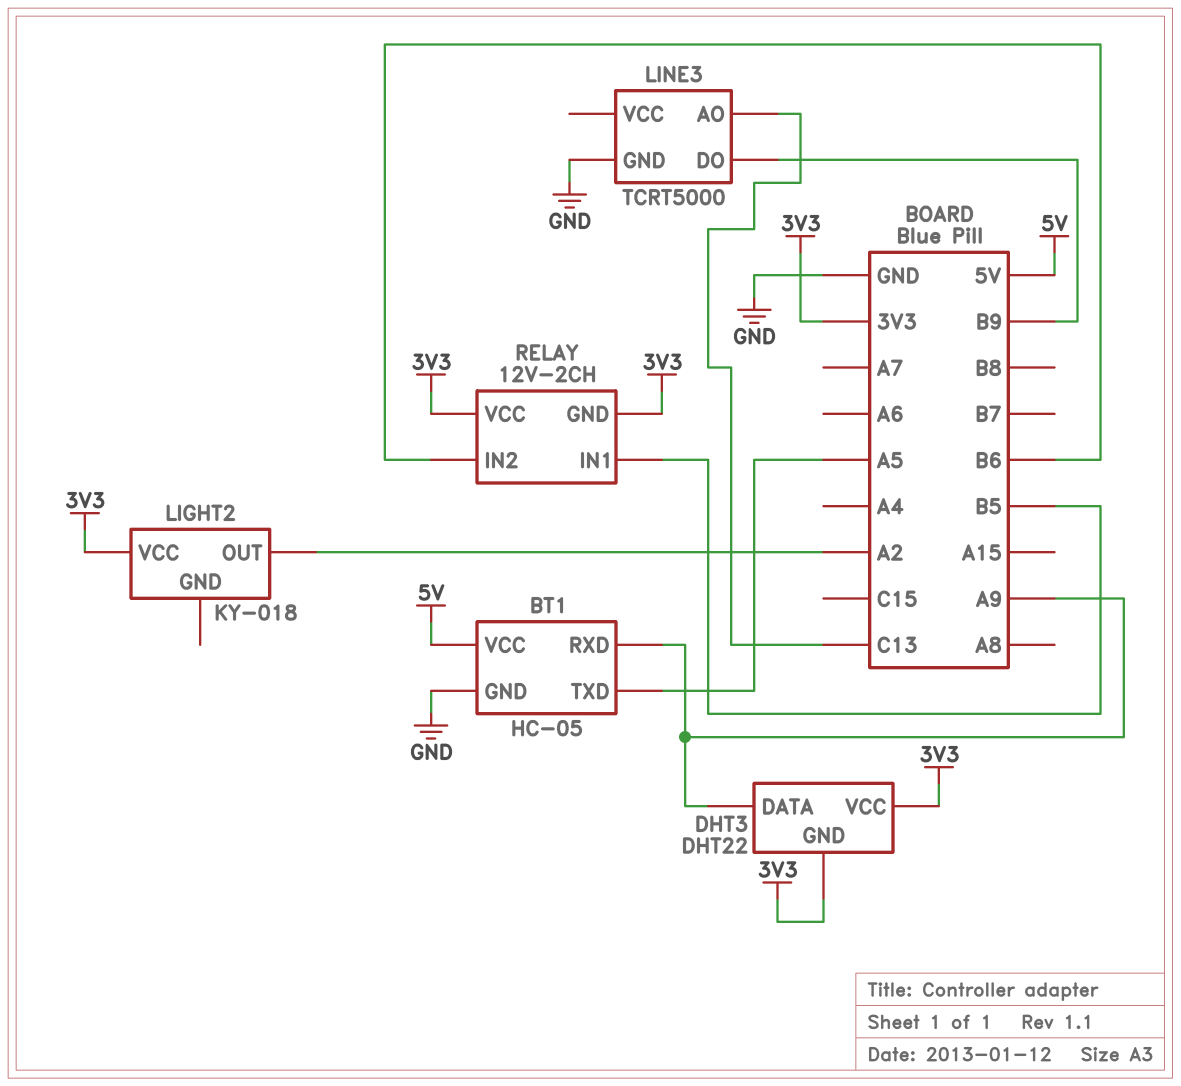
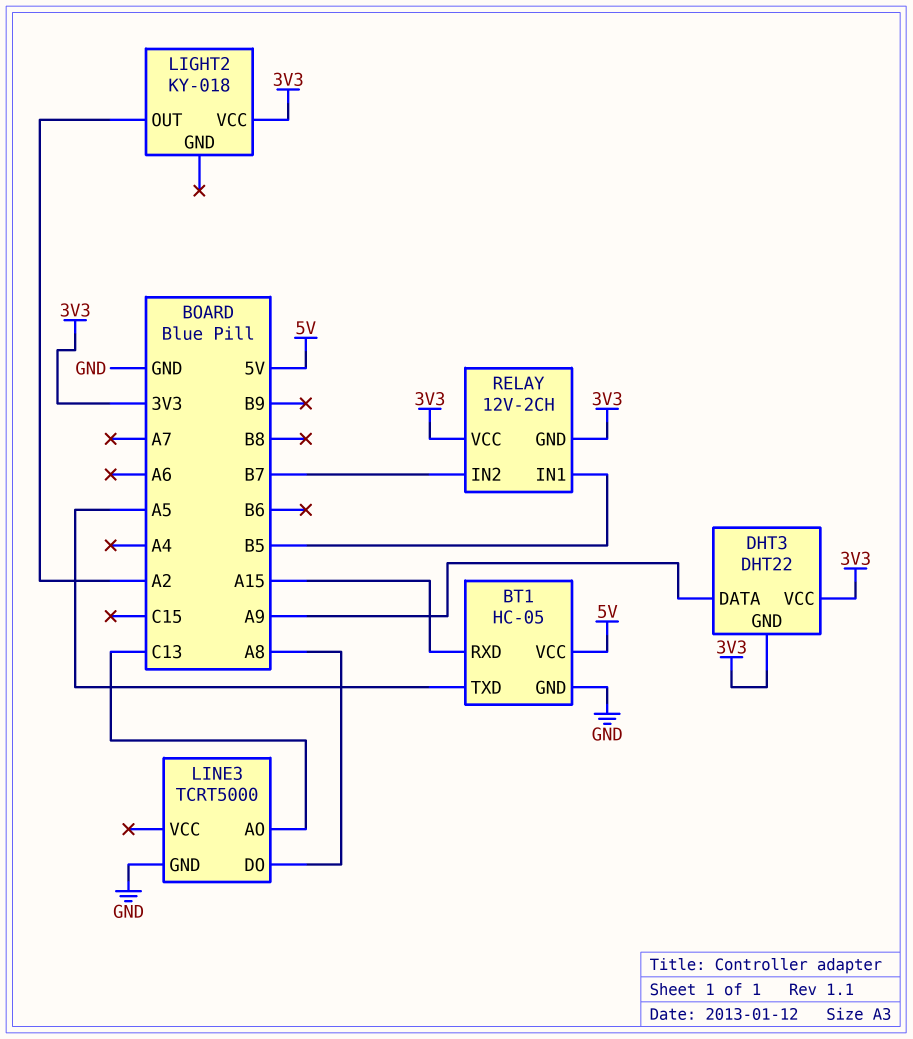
BT1 pin RXD: A9 -> A15
LINE3 pin DO: B9 -> A8
RELAY pin IN2: B6 -> B7

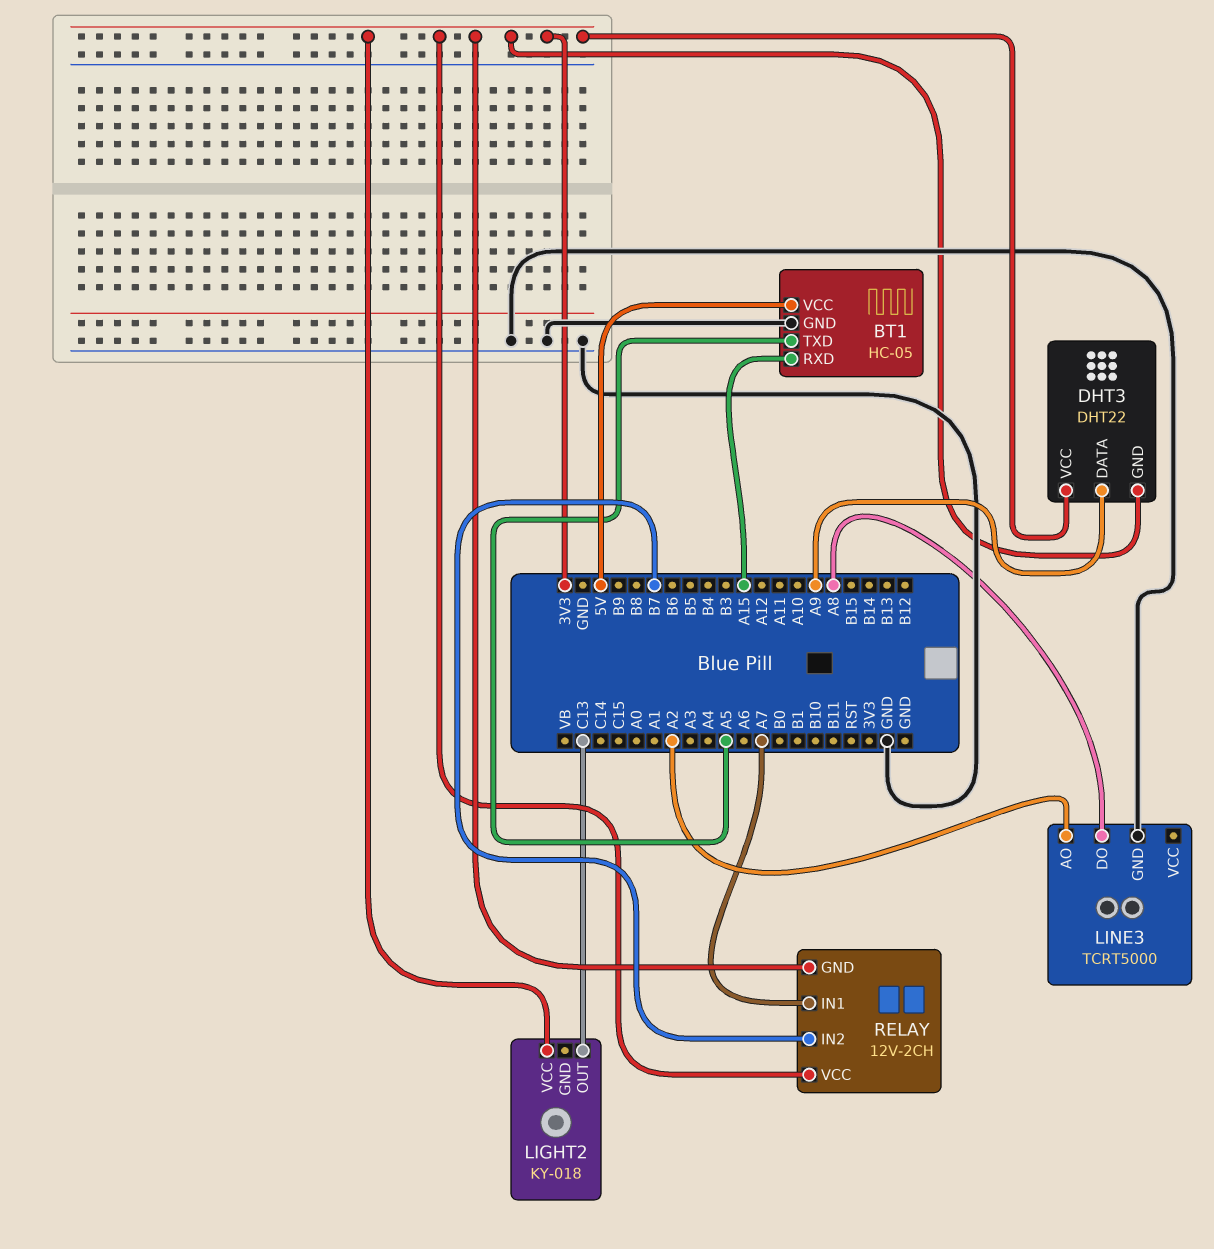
LIGHT2 pin OUT: A2 -> C13
LINE3 pin AO: C13 -> A2
RELAY pin IN1: B5 -> A7

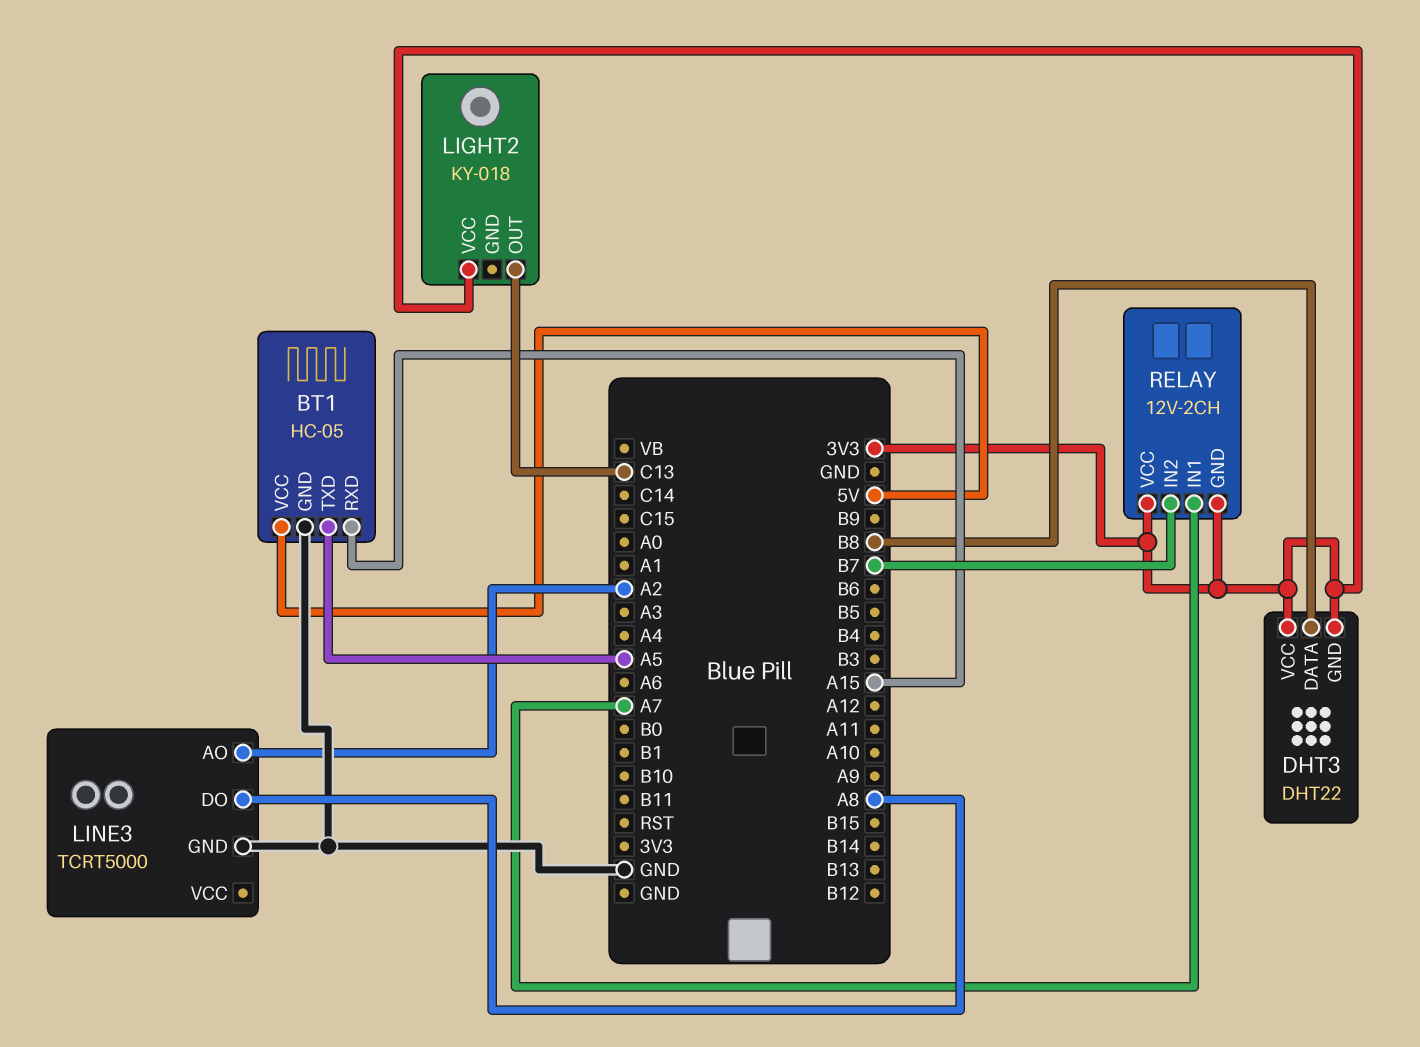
DHT3 pin DATA: A9 -> B8

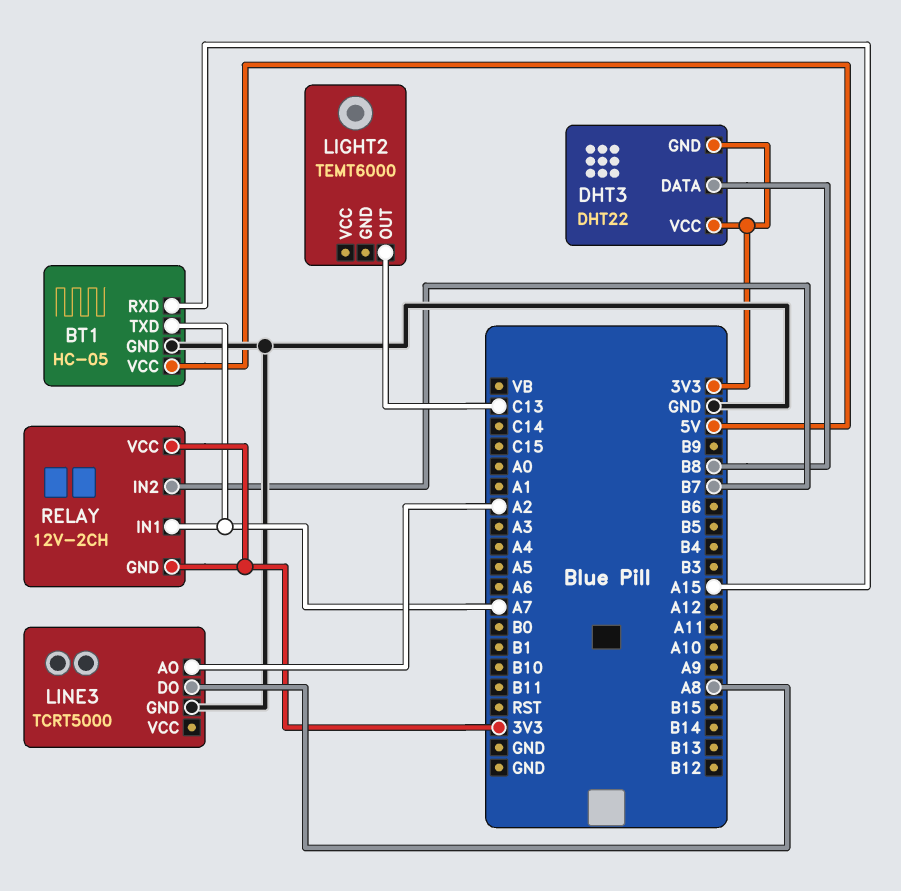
BT1 pin TXD: A5 -> A7
LIGHT2: KY-018 -> TEMT6000
LIGHT2 pin VCC: 3V3 -> none

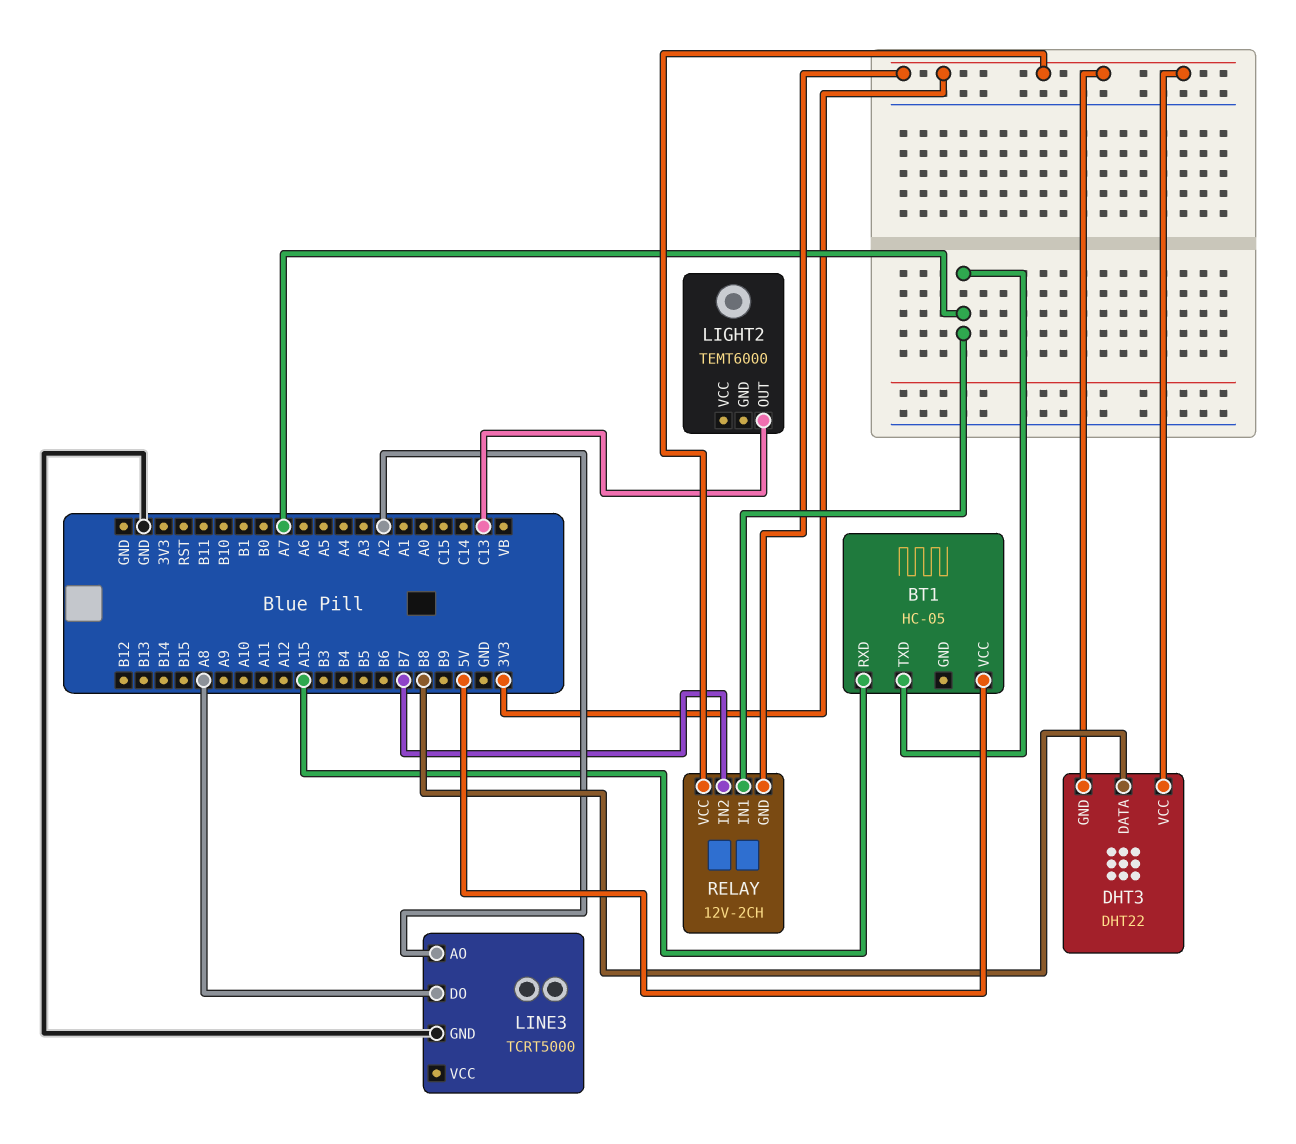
BT1 pin GND: GND -> none

